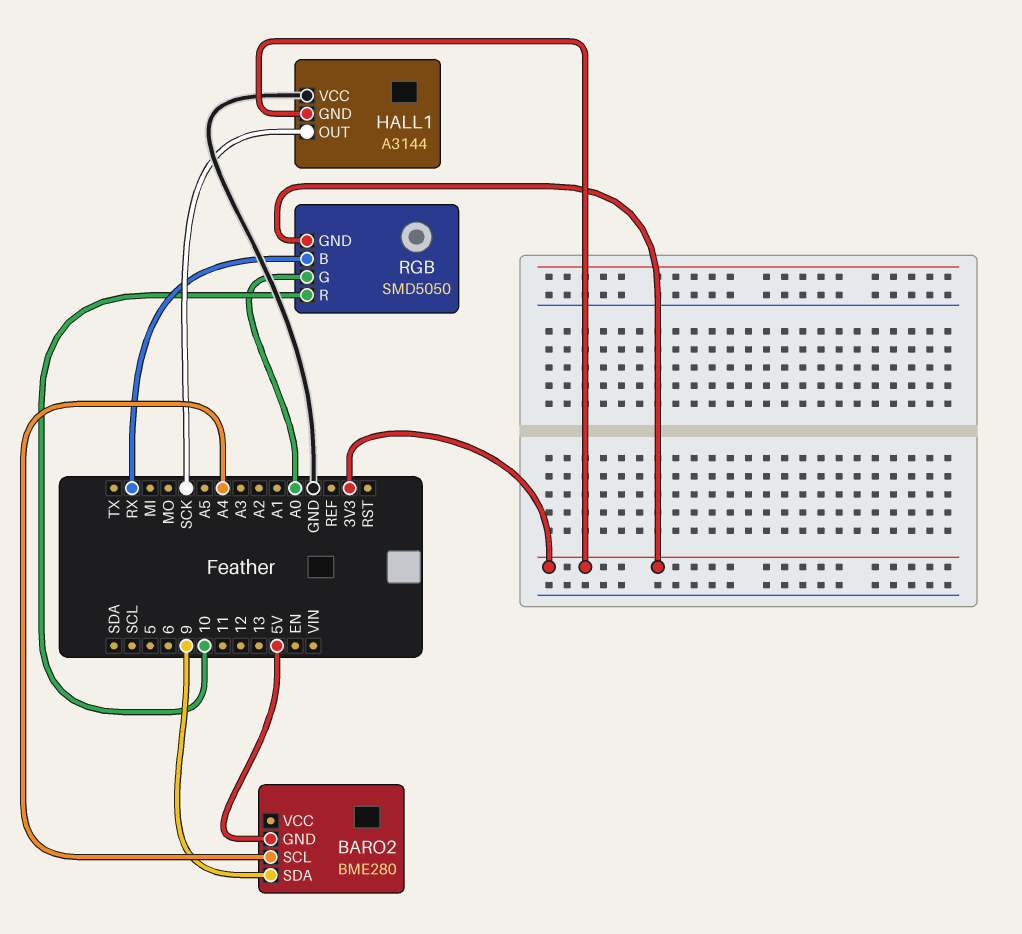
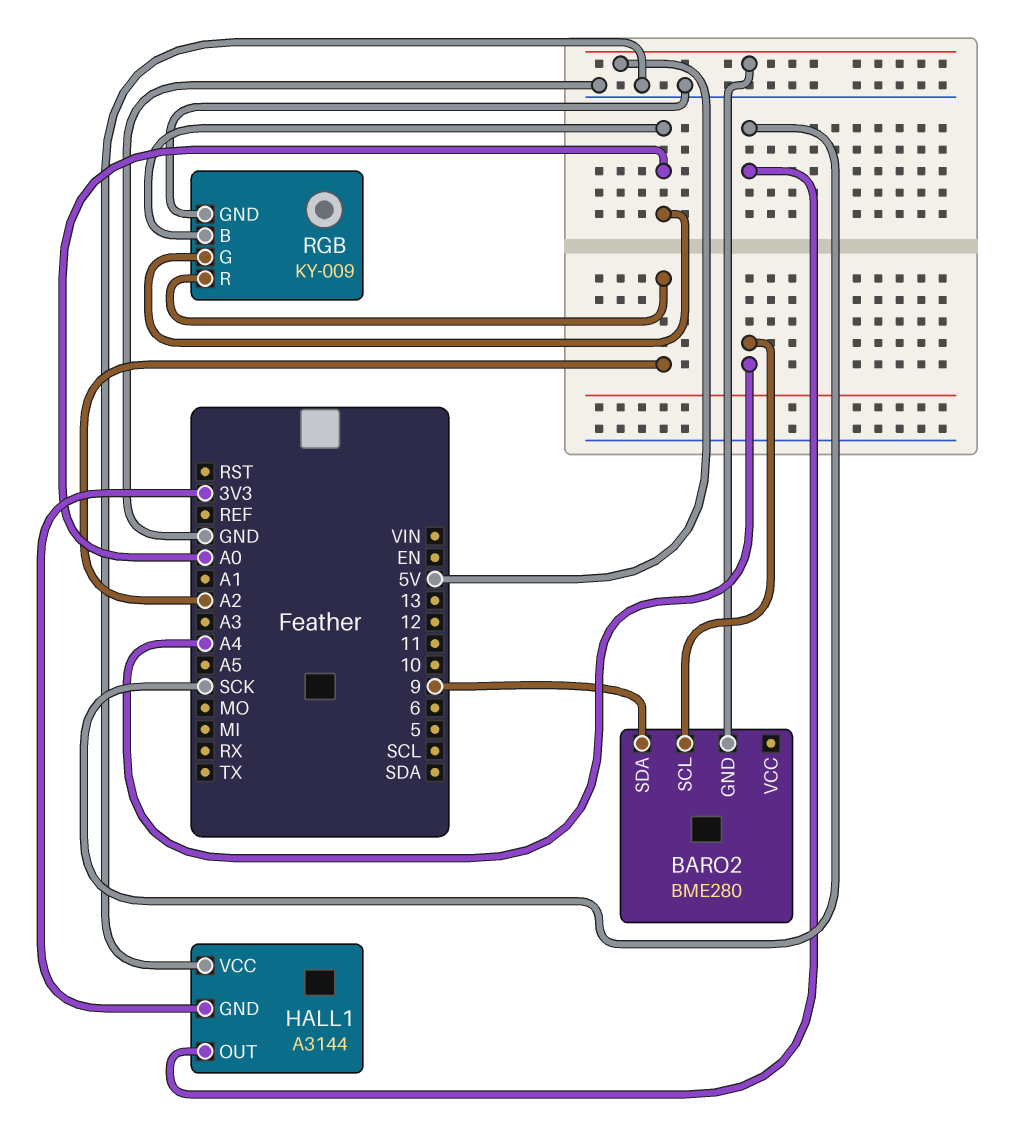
RGB: SMD5050 -> KY-009
RGB pin B: RX -> A0
RGB pin GND: 3V3 -> GND
RGB pin R: 10 -> A2

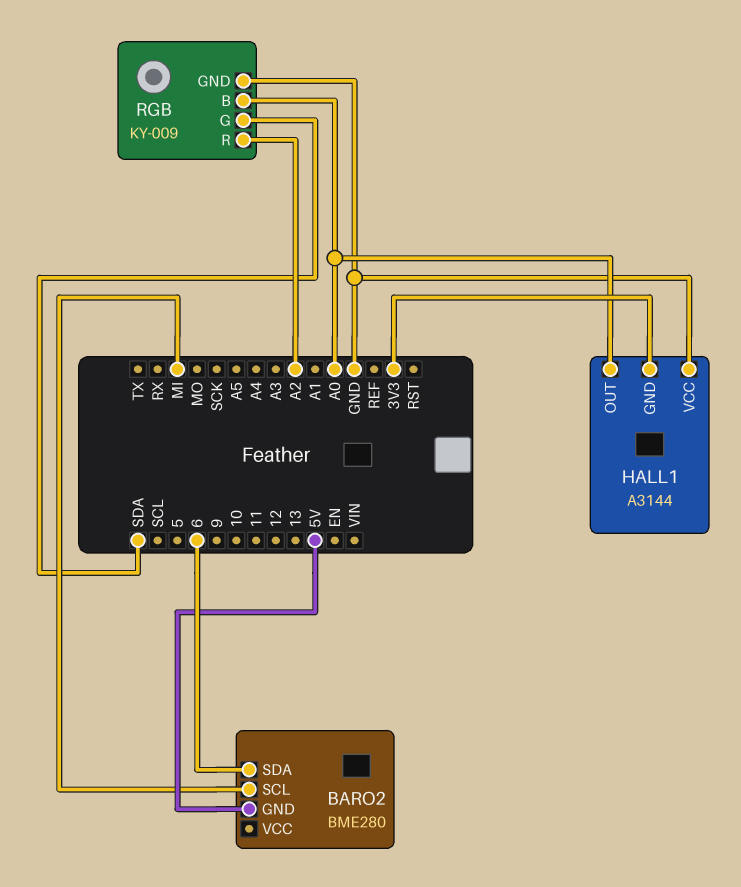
BARO2 pin SCL: A4 -> MI
BARO2 pin SDA: 9 -> 6
HALL1 pin OUT: SCK -> A0
RGB pin G: A0 -> SDA

